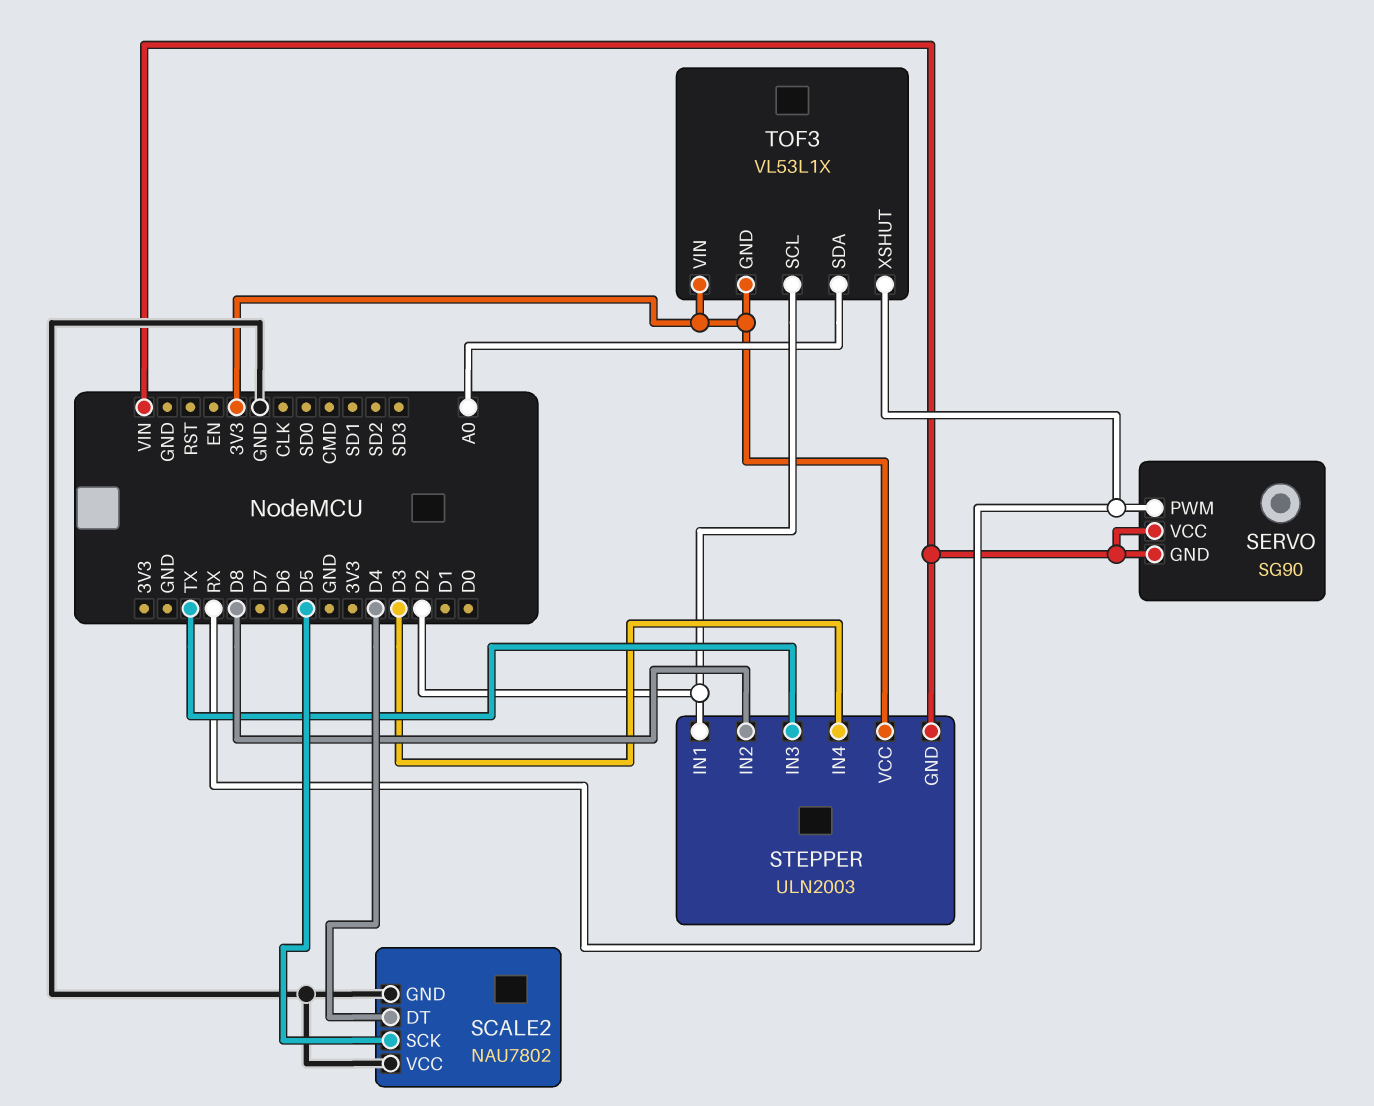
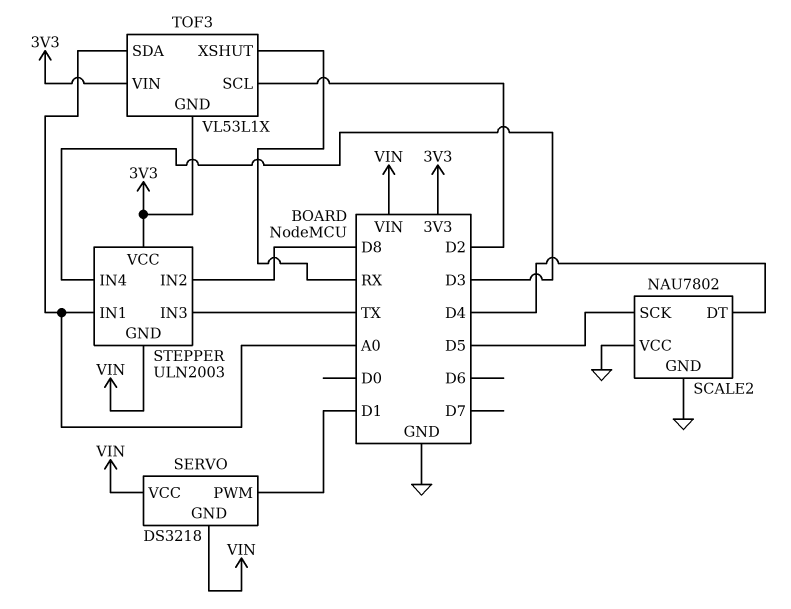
SERVO: SG90 -> DS3218
SERVO pin PWM: RX -> D1
STEPPER pin IN1: D2 -> A0

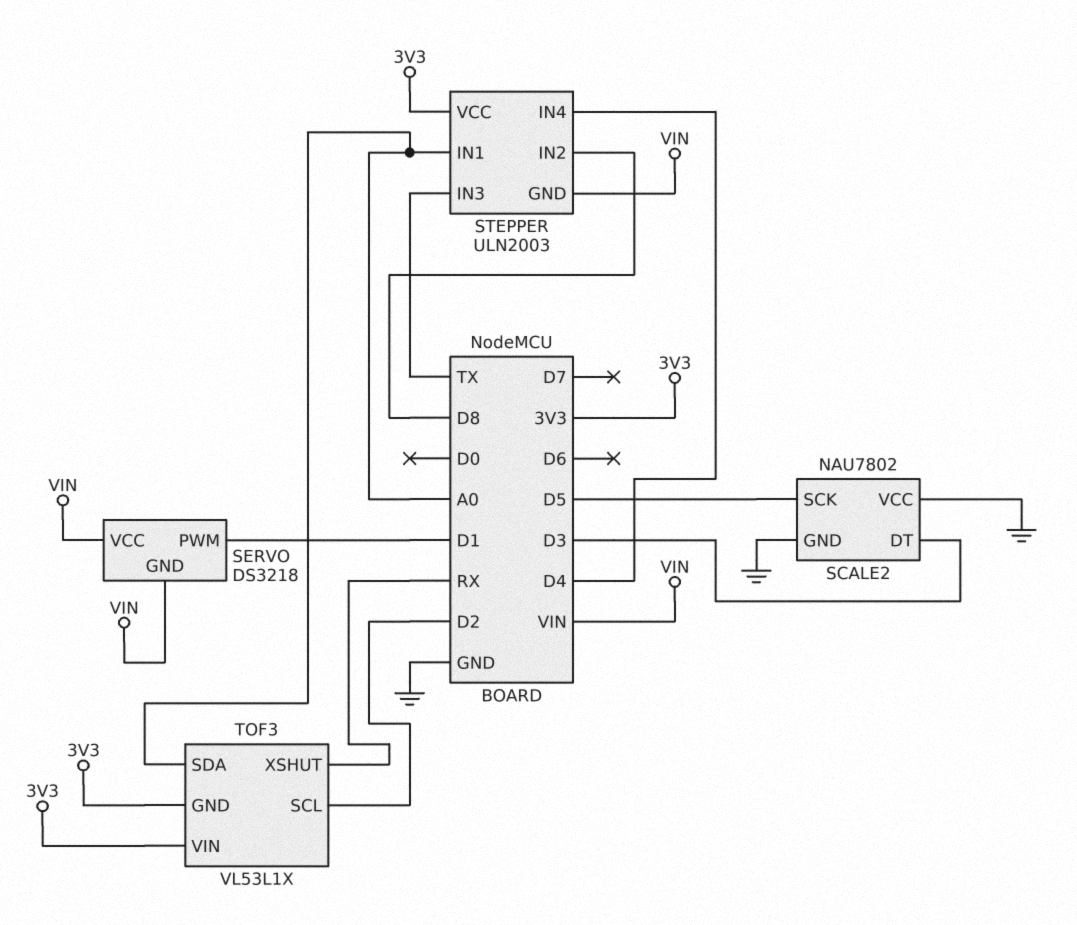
SCALE2 pin DT: D4 -> D3
STEPPER pin IN4: D3 -> D4

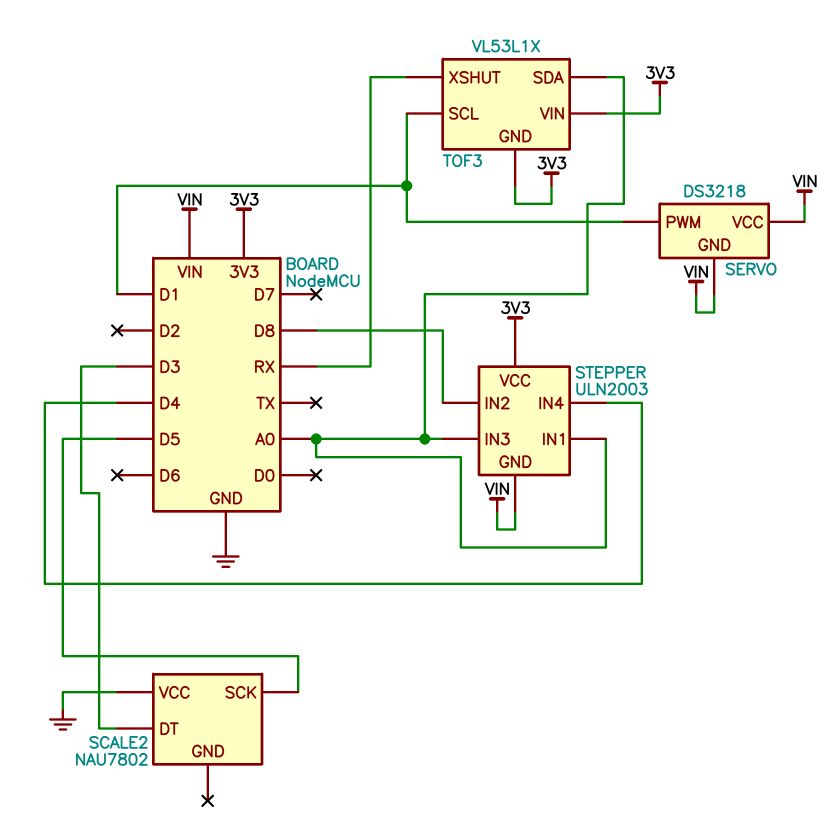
SCALE2 pin GND: GND -> none
STEPPER pin IN3: TX -> A0
TOF3 pin SCL: D2 -> D1

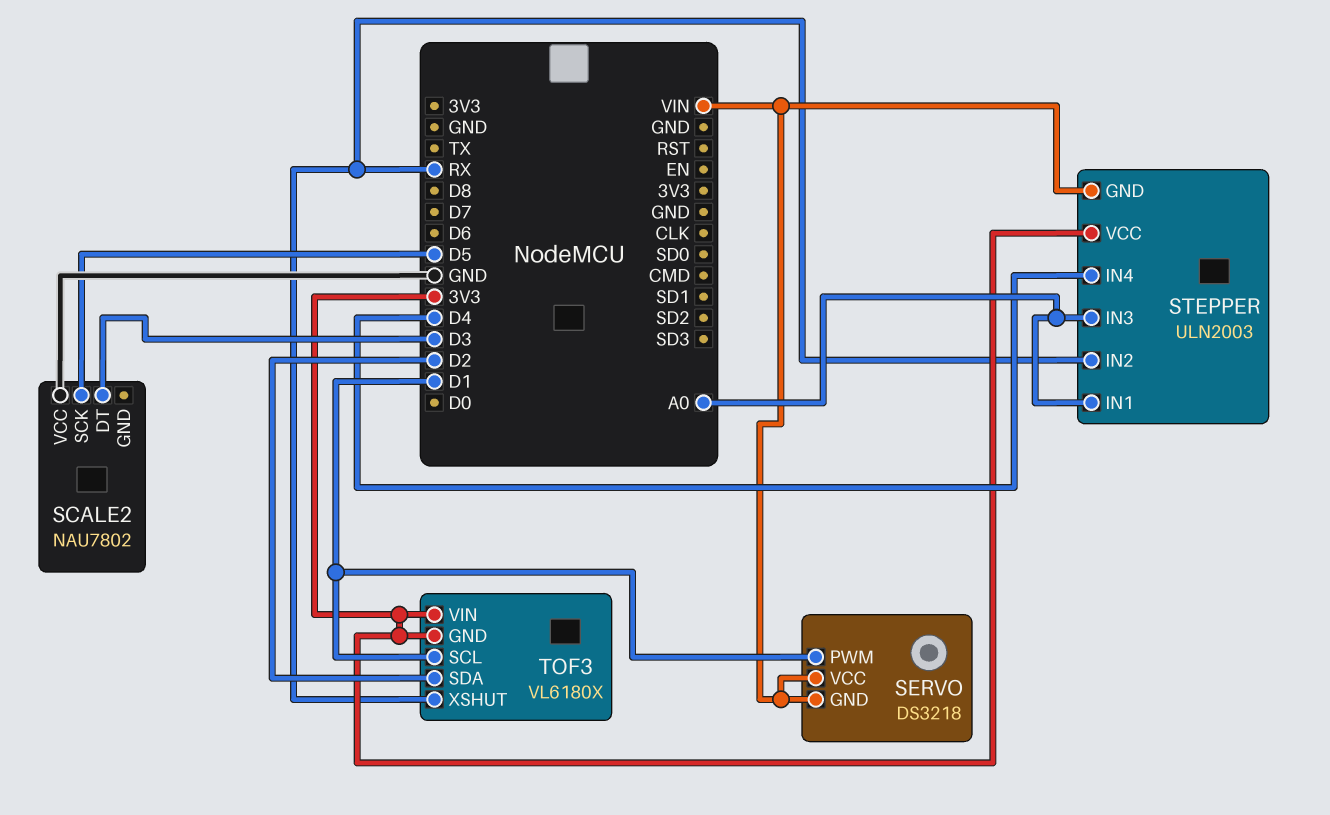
STEPPER pin IN2: D8 -> RX
TOF3: VL53L1X -> VL6180X
TOF3 pin SDA: A0 -> D2

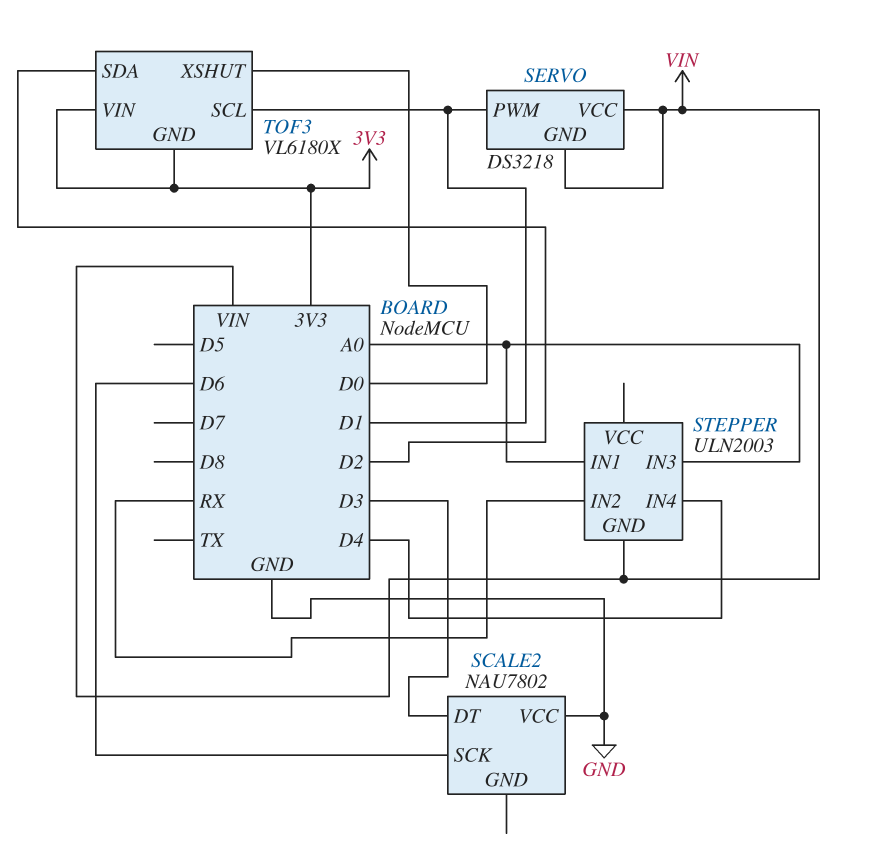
SCALE2 pin SCK: D5 -> D6
STEPPER pin VCC: 3V3 -> none
TOF3 pin XSHUT: RX -> D0

